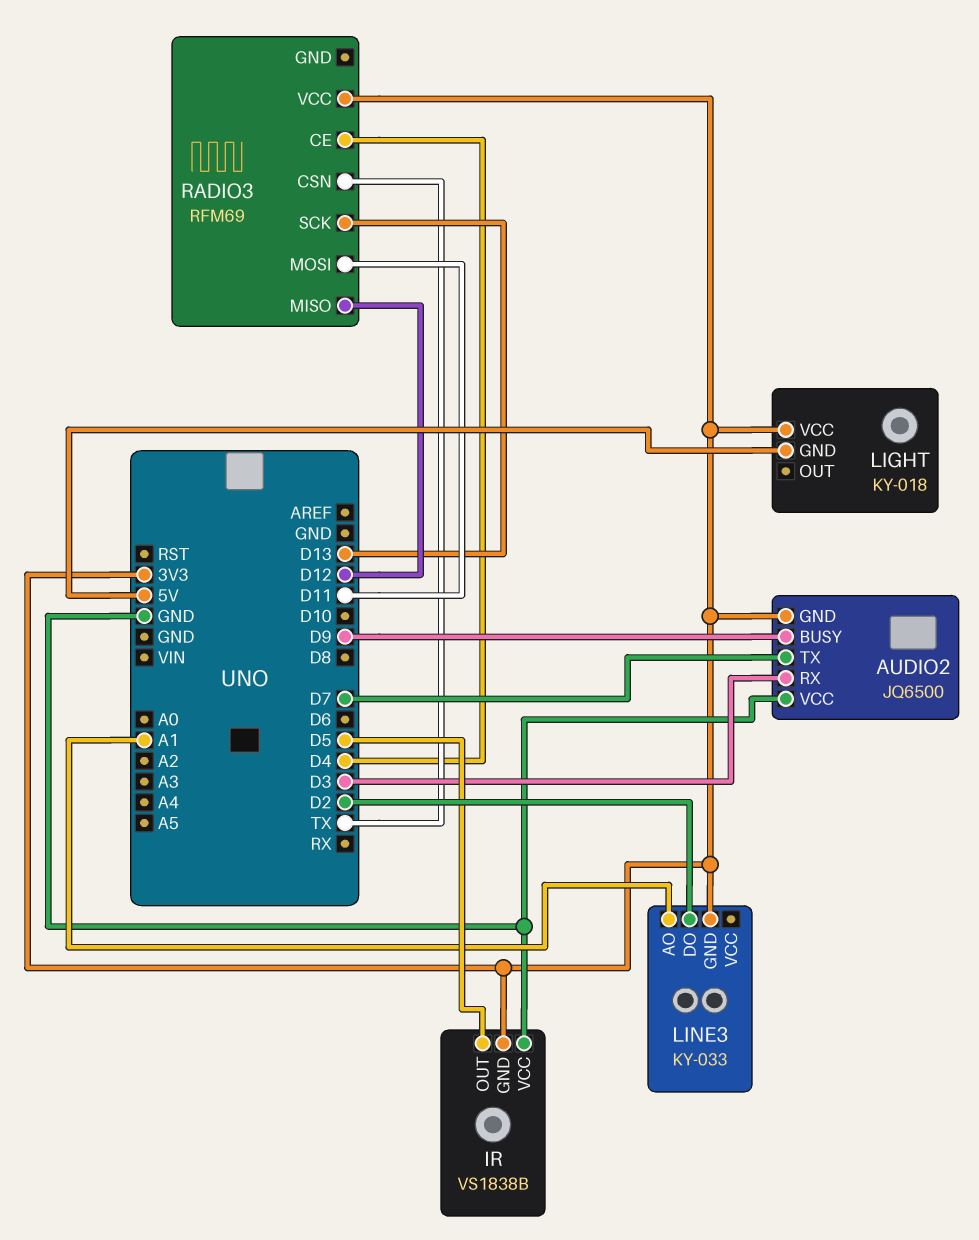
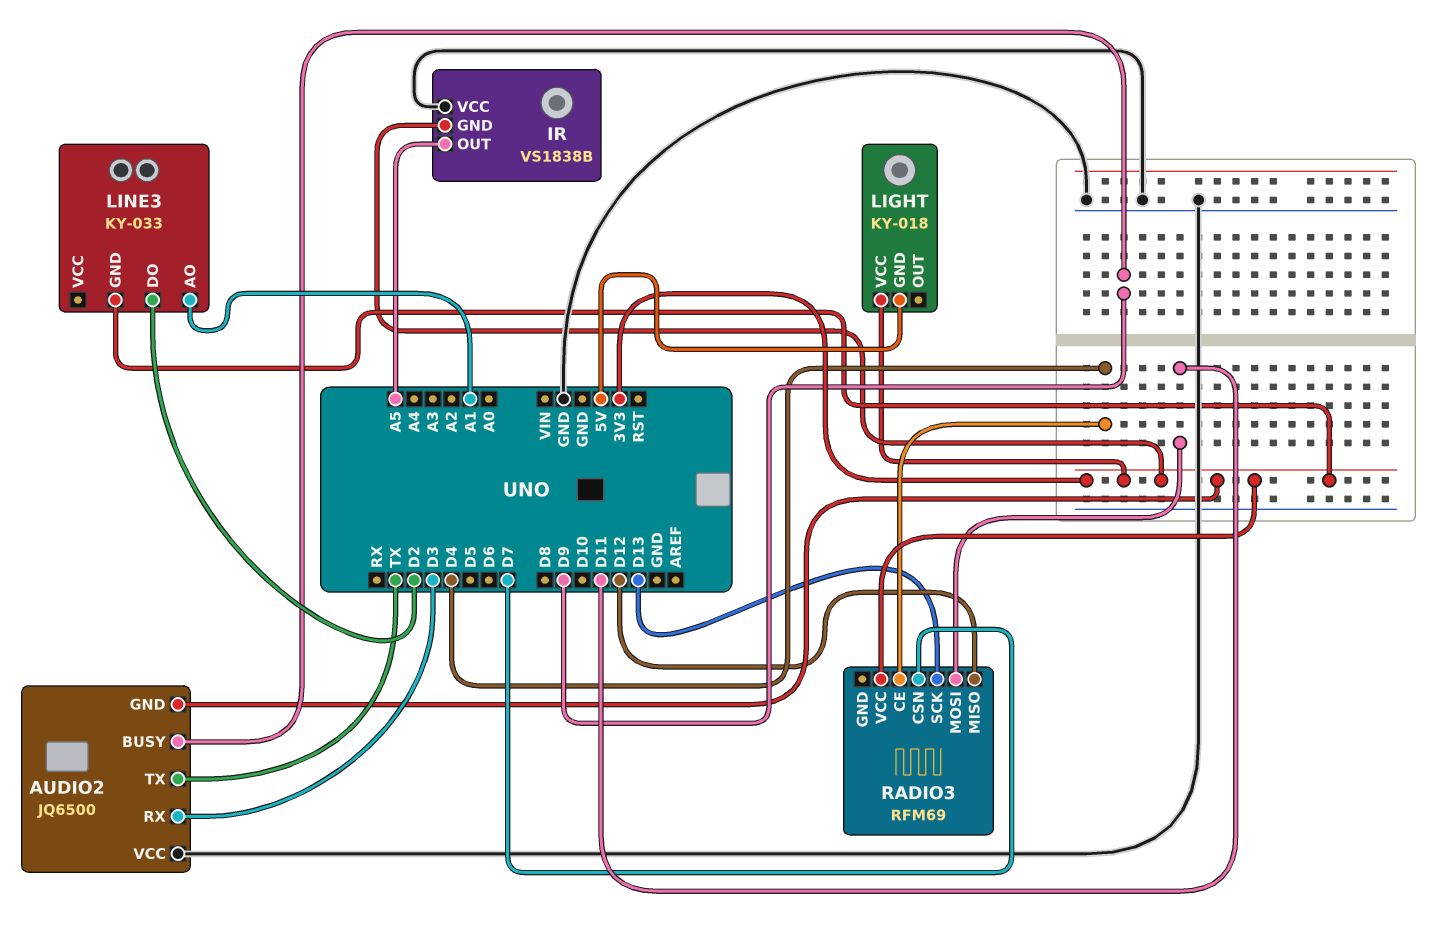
AUDIO2 pin TX: D7 -> TX
IR pin OUT: D5 -> A5
RADIO3 pin CSN: TX -> D7

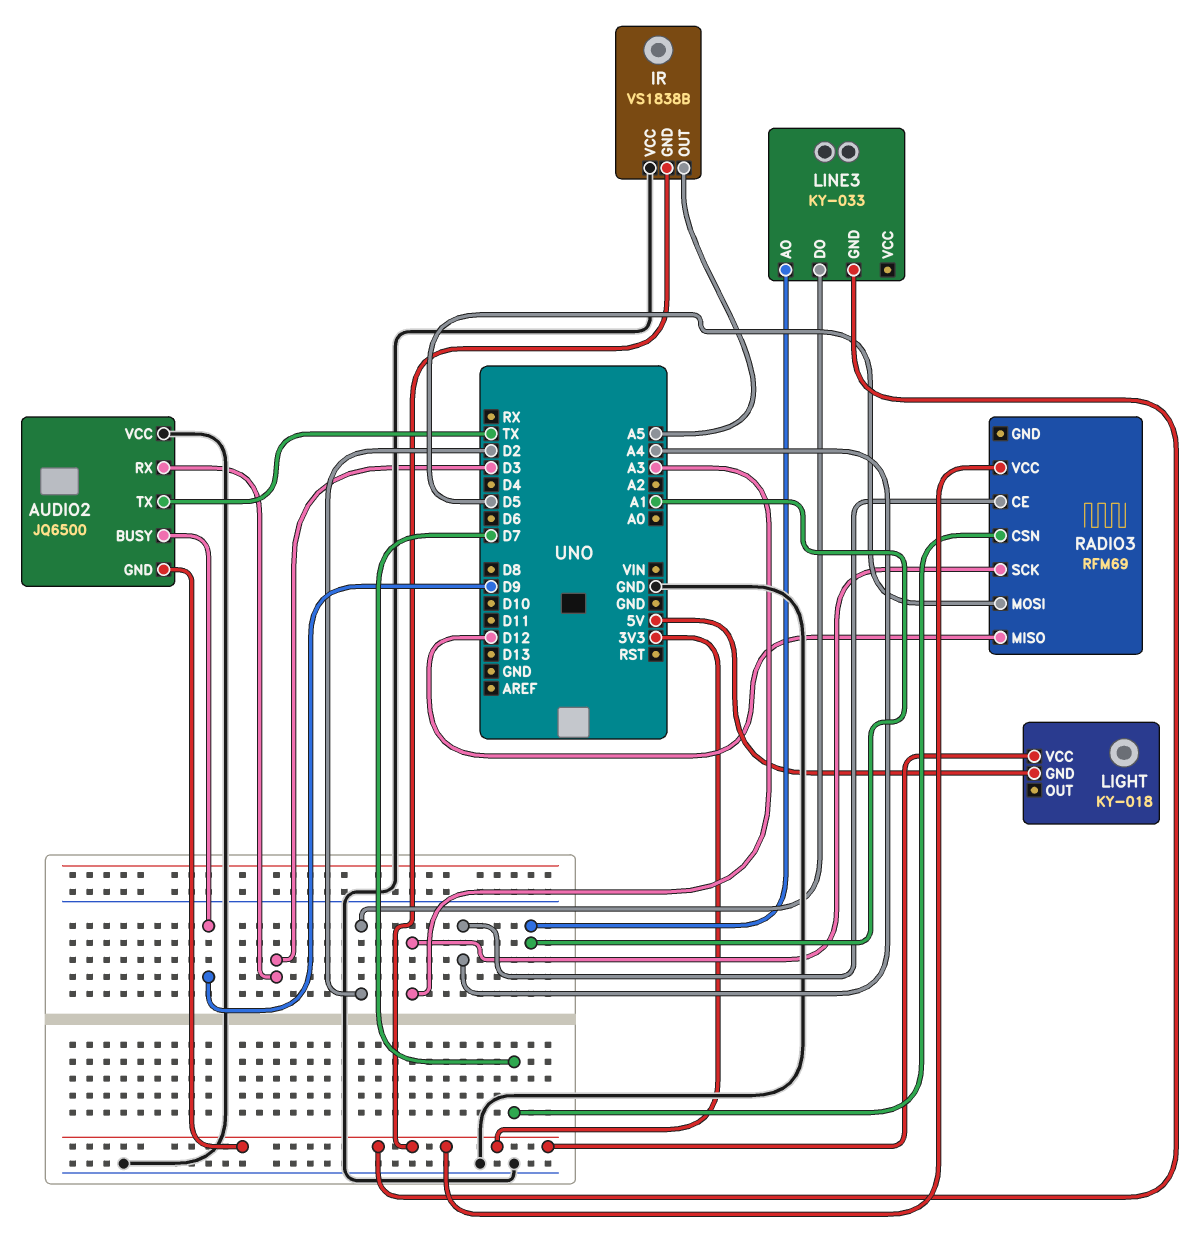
RADIO3 pin CE: D4 -> A4
RADIO3 pin MOSI: D11 -> D5
RADIO3 pin SCK: D13 -> A3

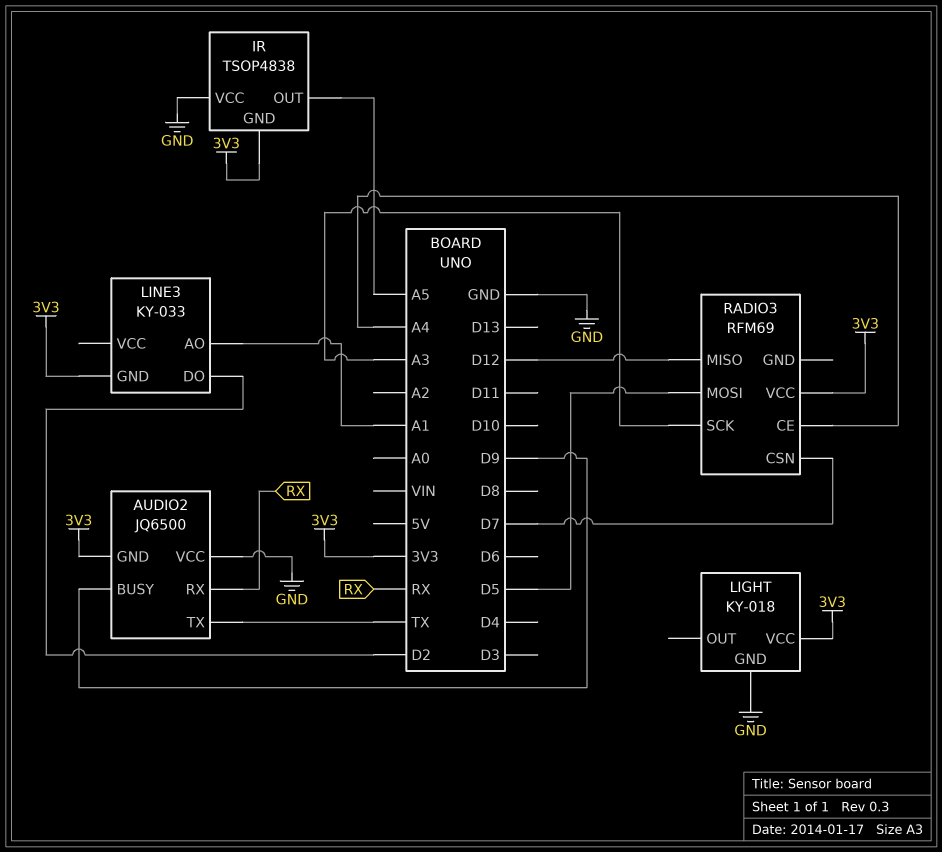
AUDIO2 pin RX: D3 -> RX
IR: VS1838B -> TSOP4838
LIGHT pin GND: 5V -> GND

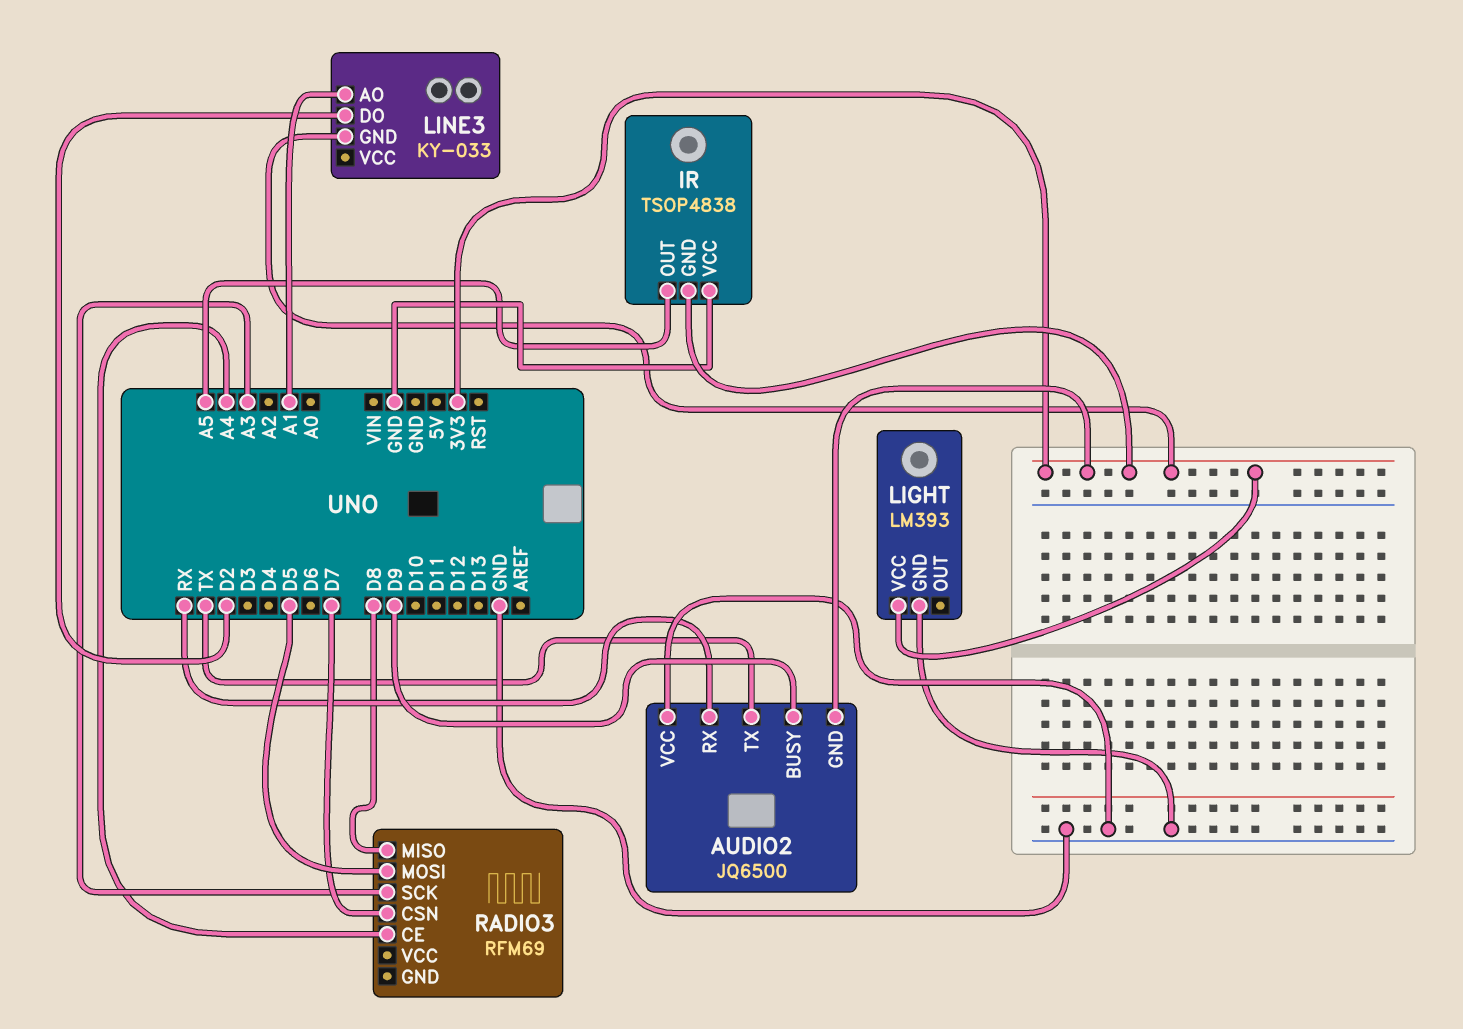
LIGHT: KY-018 -> LM393
RADIO3 pin MISO: D12 -> D8
RADIO3 pin VCC: 3V3 -> none

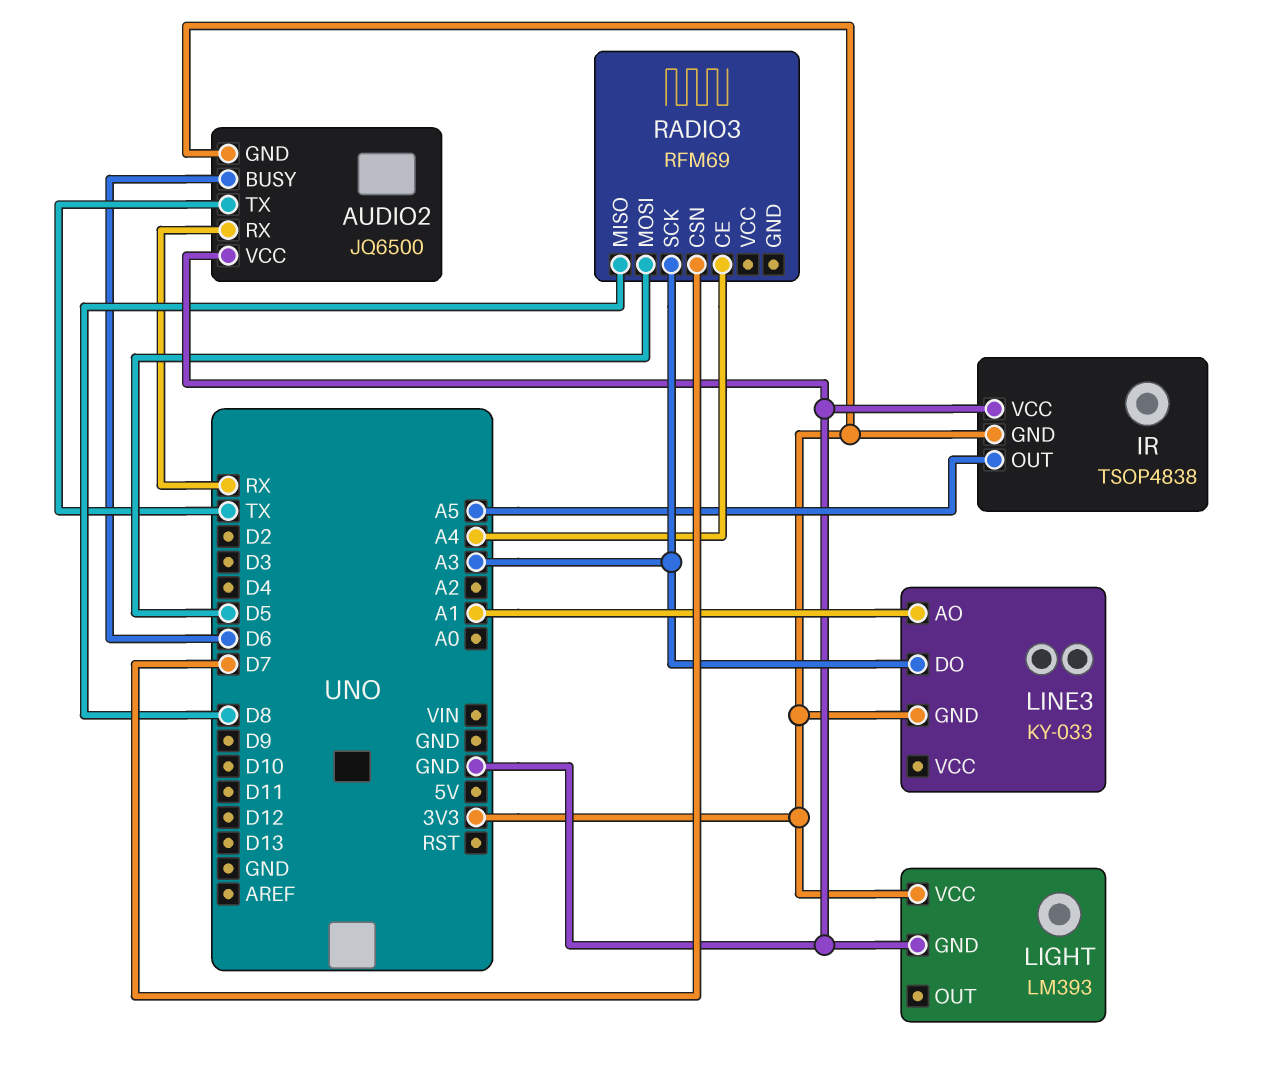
AUDIO2 pin BUSY: D9 -> D6
LINE3 pin DO: D2 -> A3

